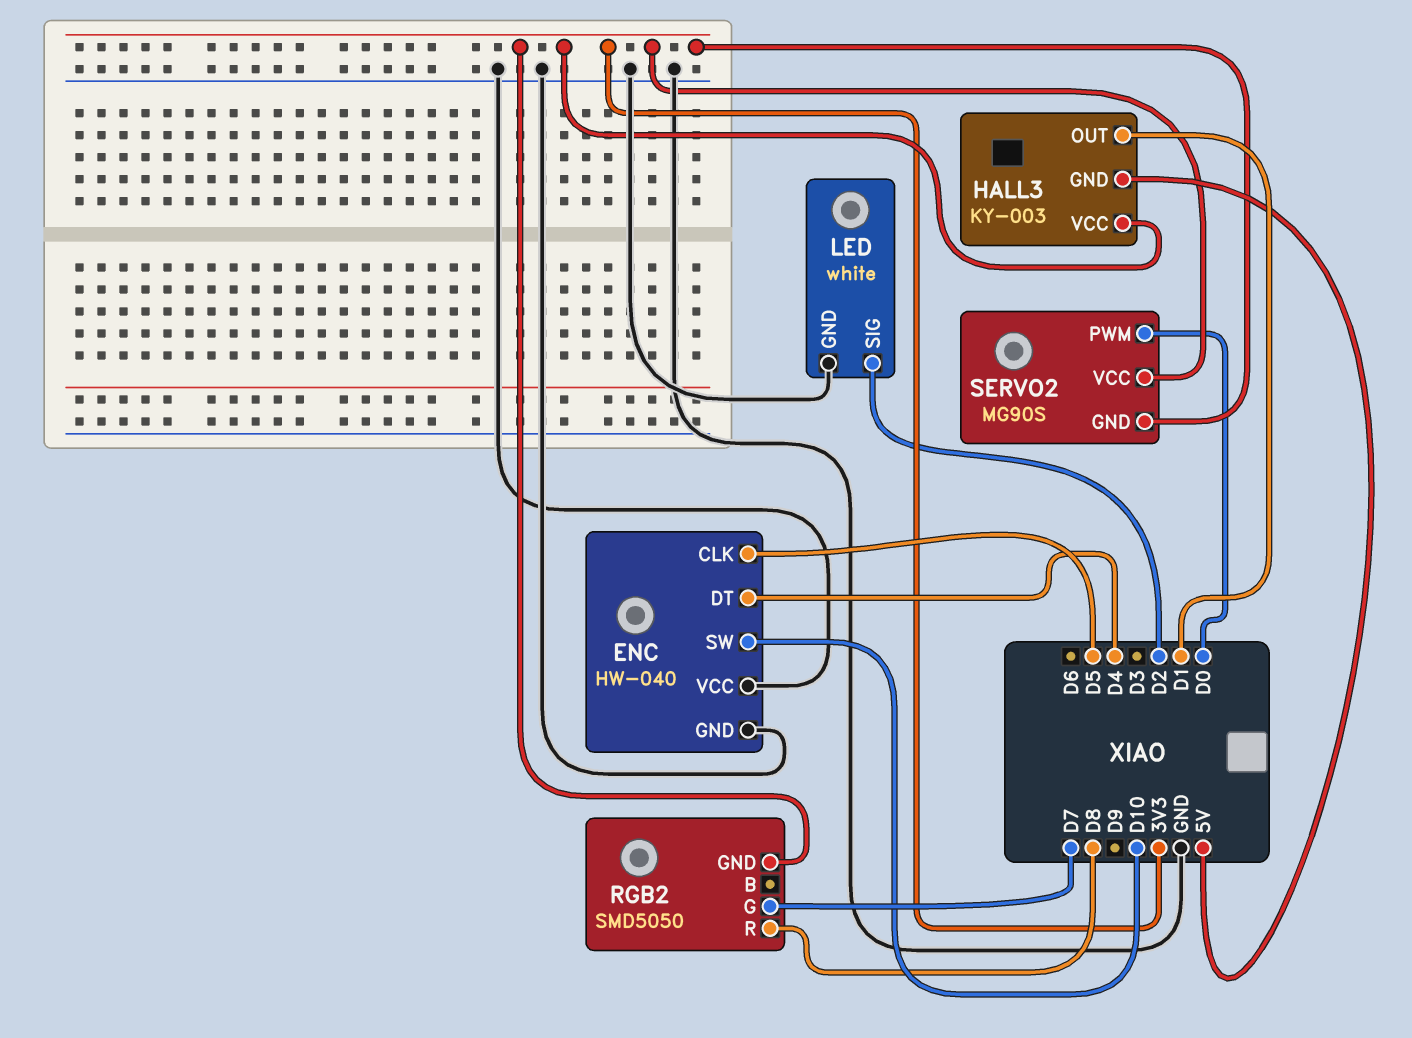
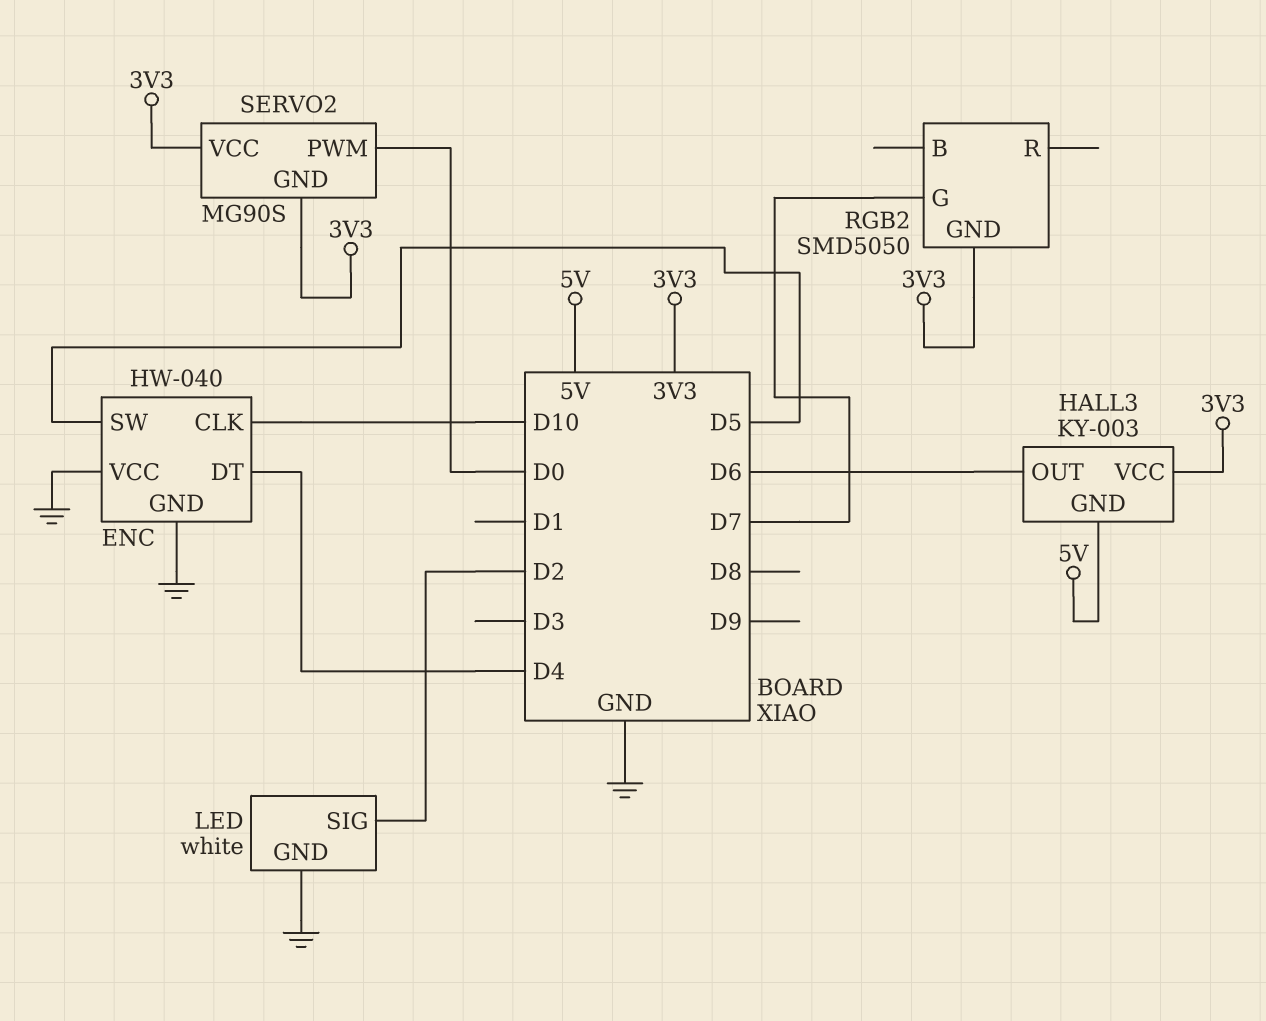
ENC pin CLK: D5 -> D10
ENC pin SW: D10 -> D5
HALL3 pin OUT: D1 -> D6
RGB2 pin R: D8 -> none

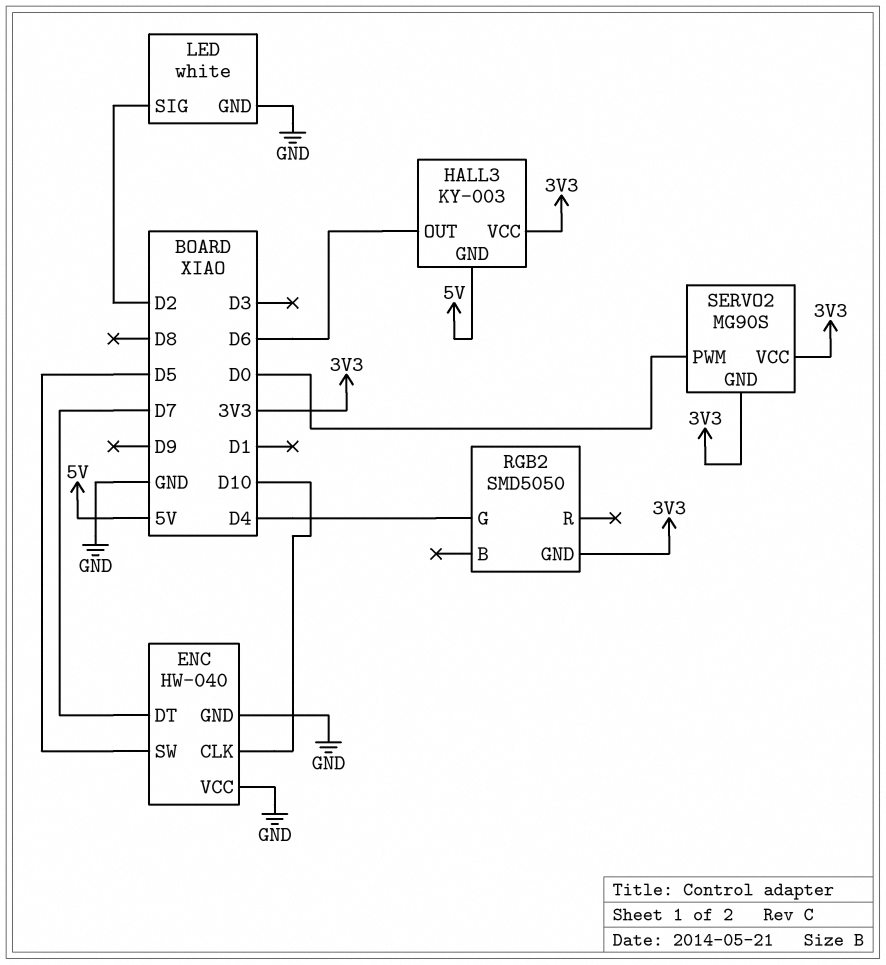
ENC pin DT: D4 -> D7
RGB2 pin G: D7 -> D4

